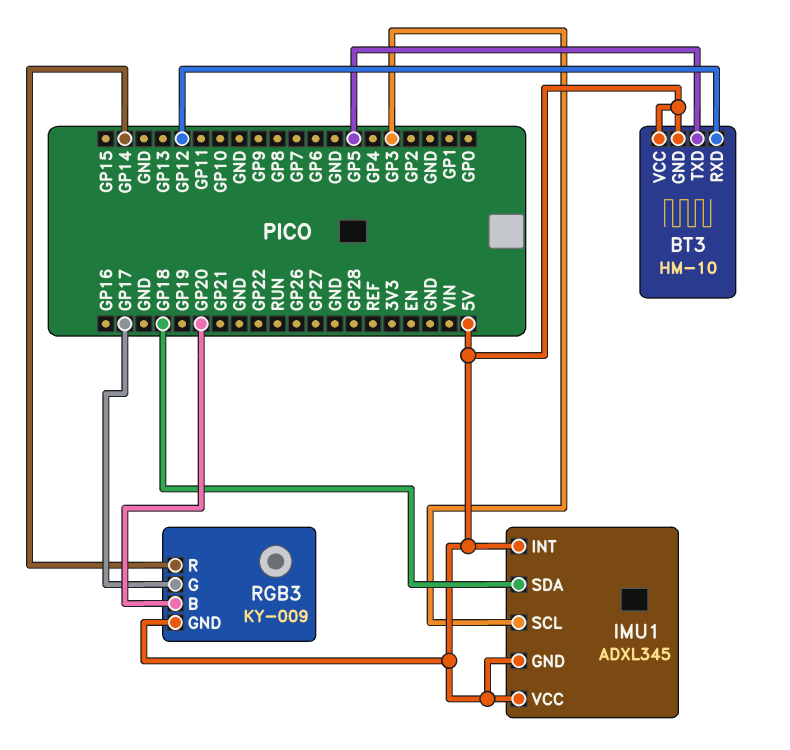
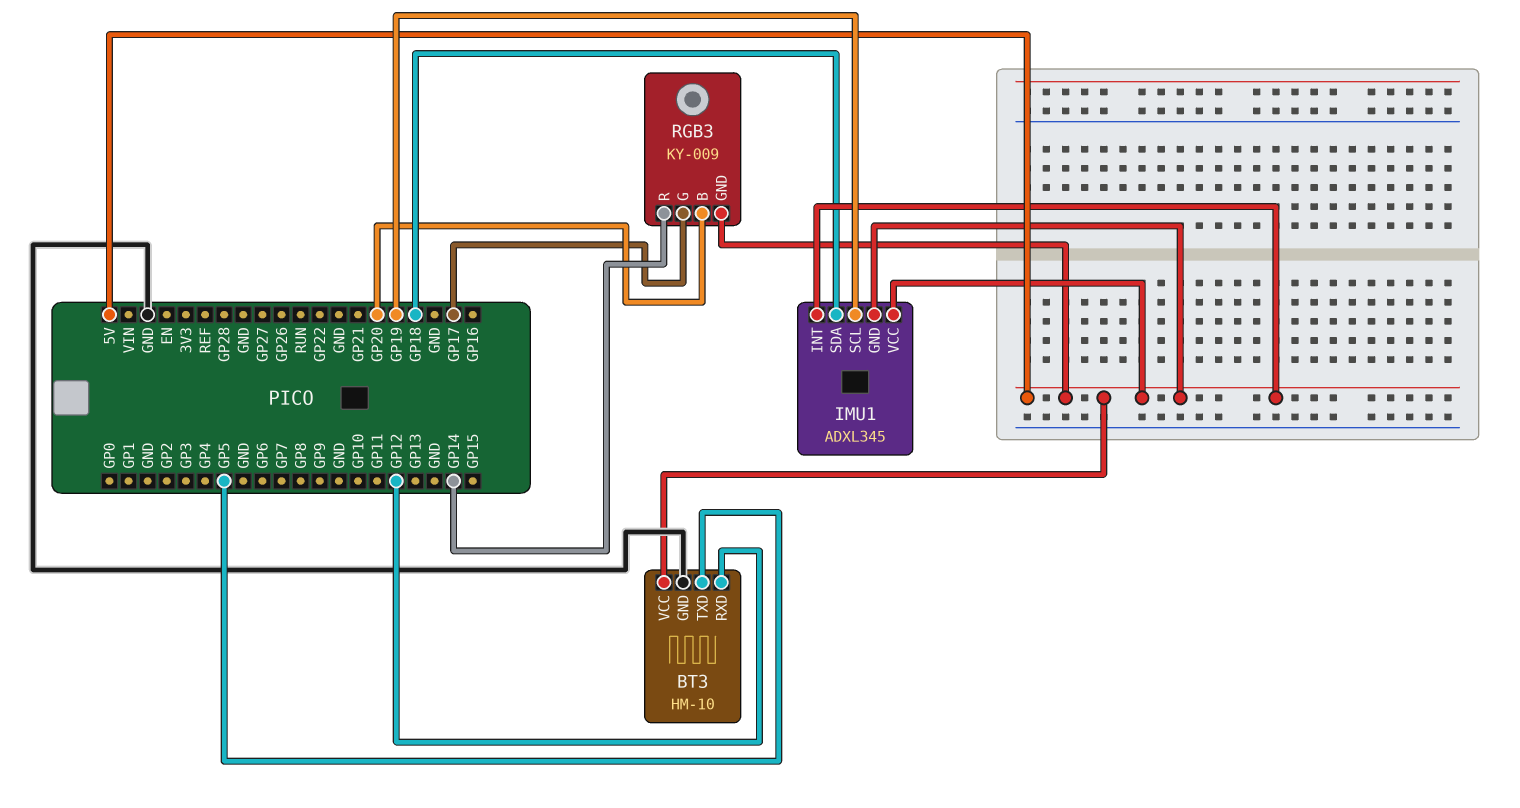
BT3 pin GND: 5V -> GND
IMU1 pin SCL: GP3 -> GP19

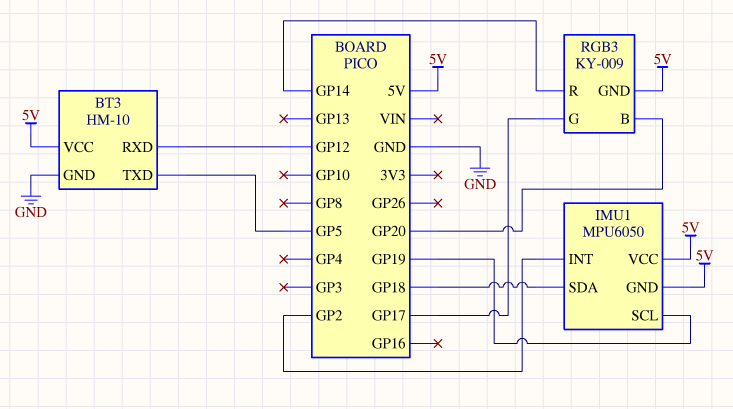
IMU1: ADXL345 -> MPU6050
IMU1 pin INT: 5V -> GP2

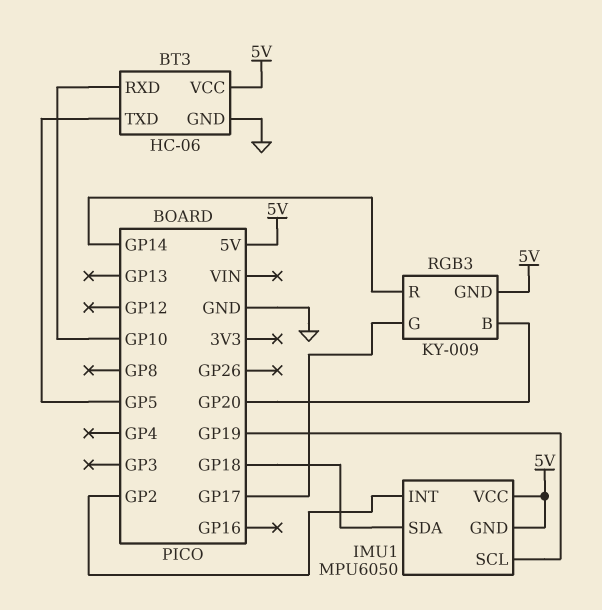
BT3: HM-10 -> HC-06
BT3 pin RXD: GP12 -> GP10

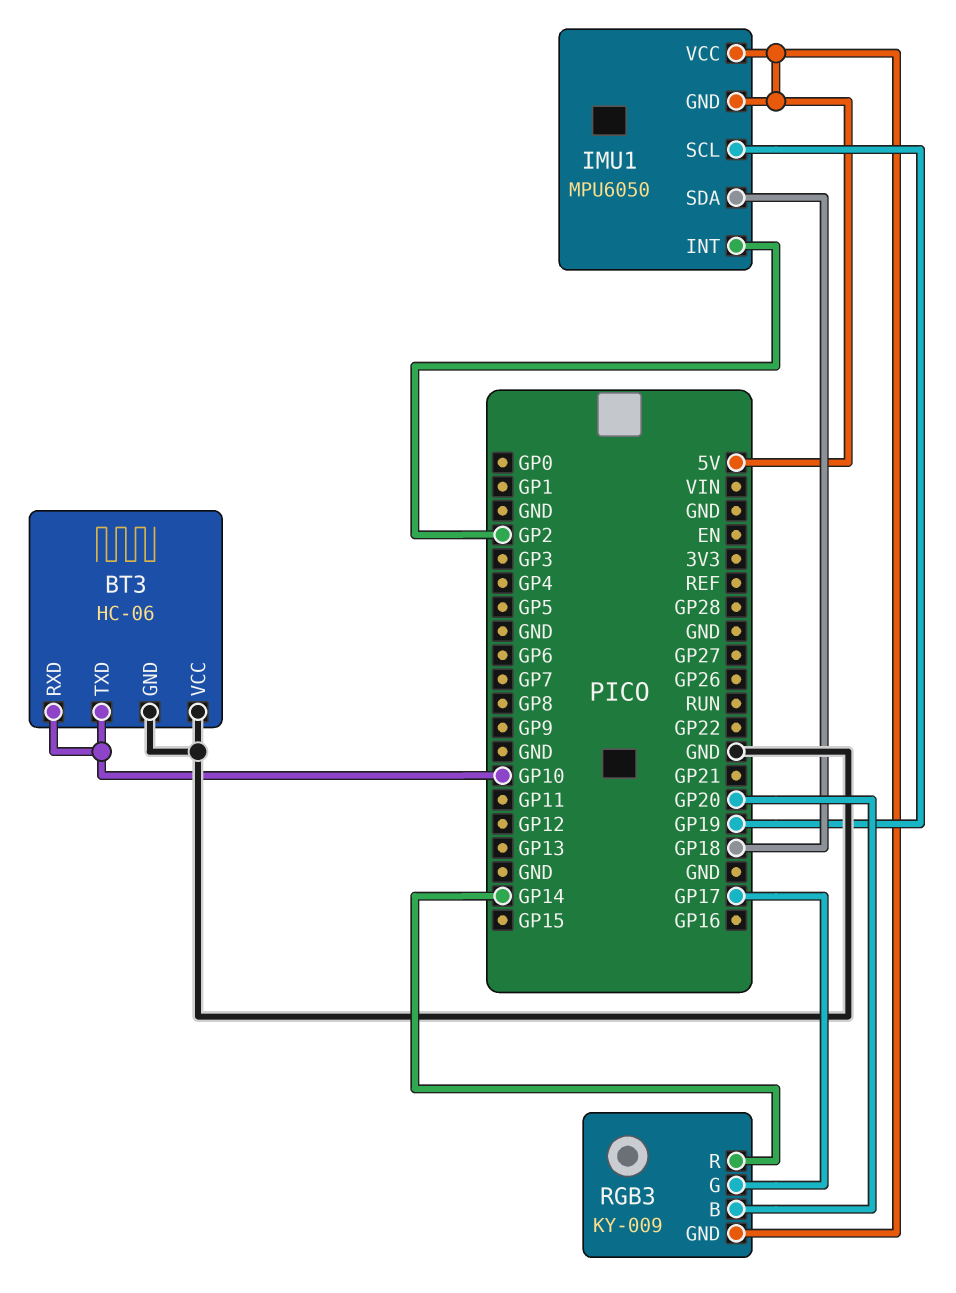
BT3 pin TXD: GP5 -> GP10
BT3 pin VCC: 5V -> GND

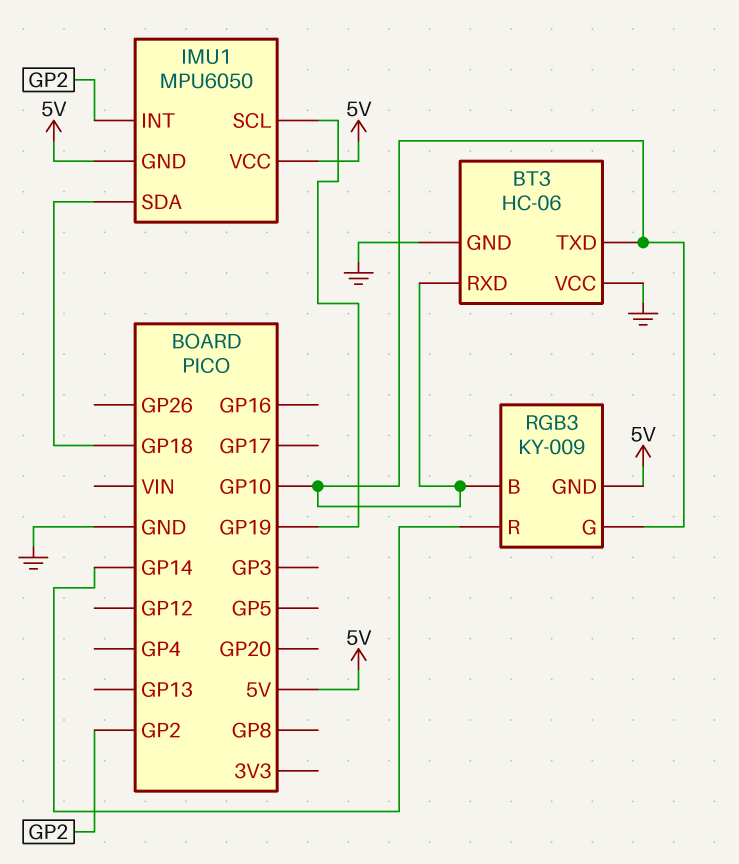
RGB3 pin B: GP20 -> GP10
RGB3 pin G: GP17 -> GP10

